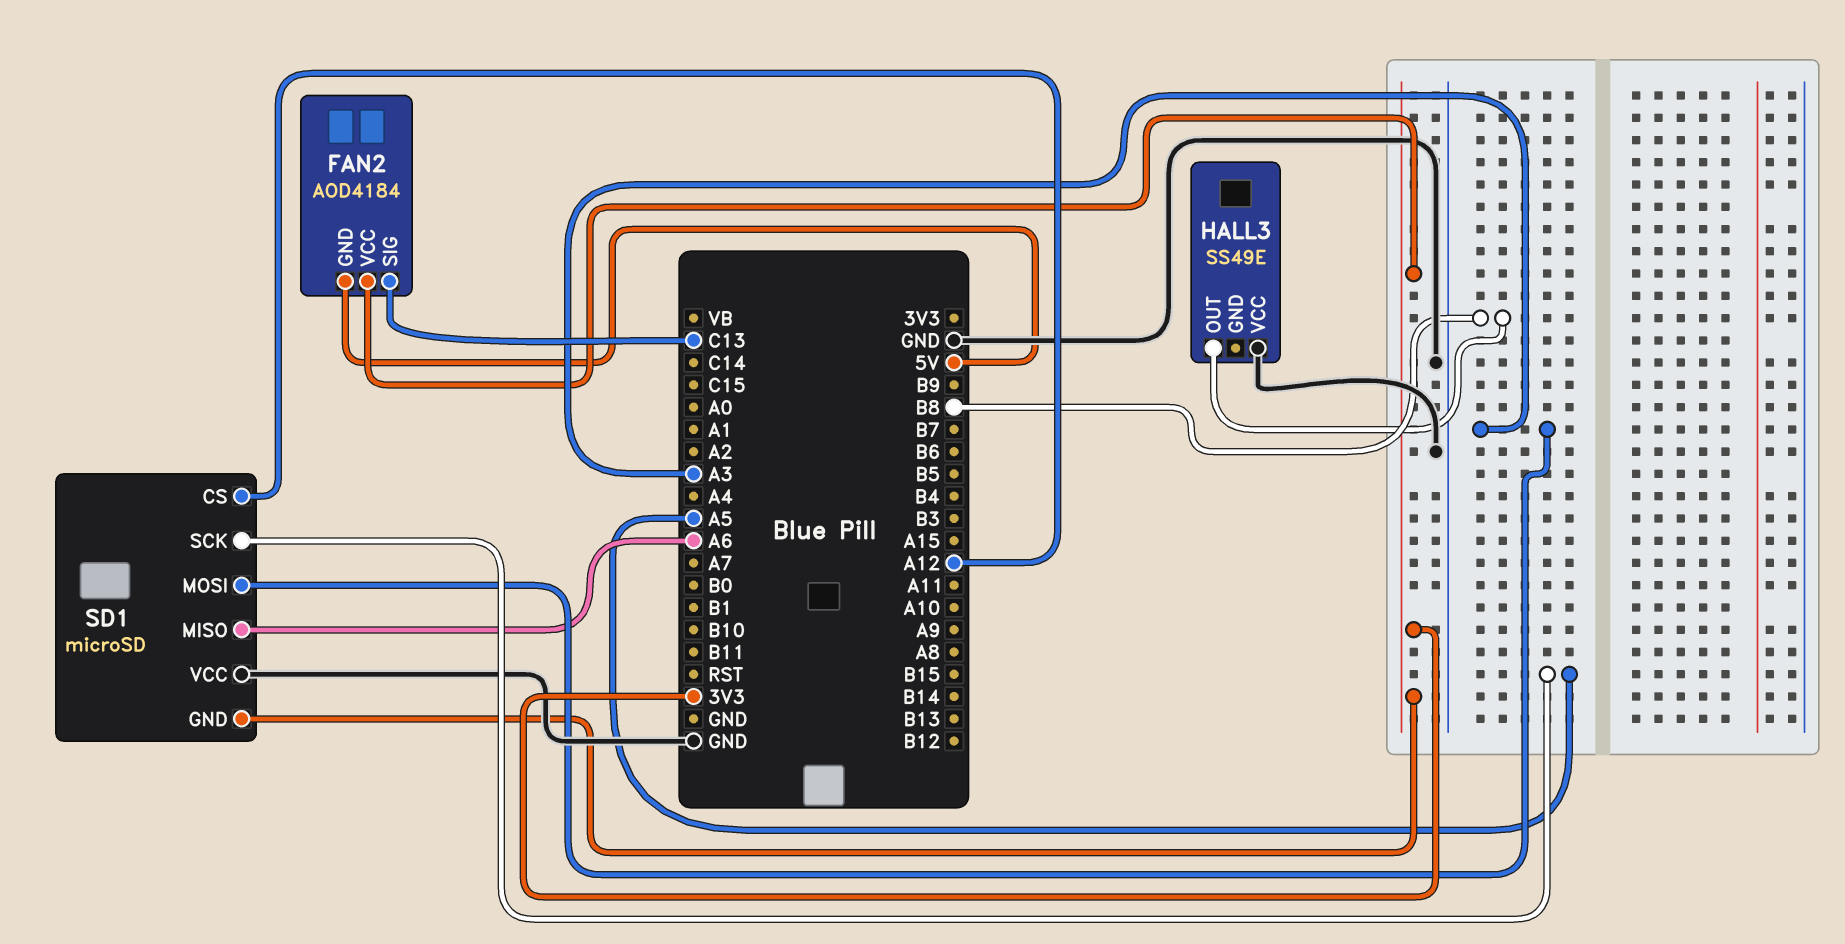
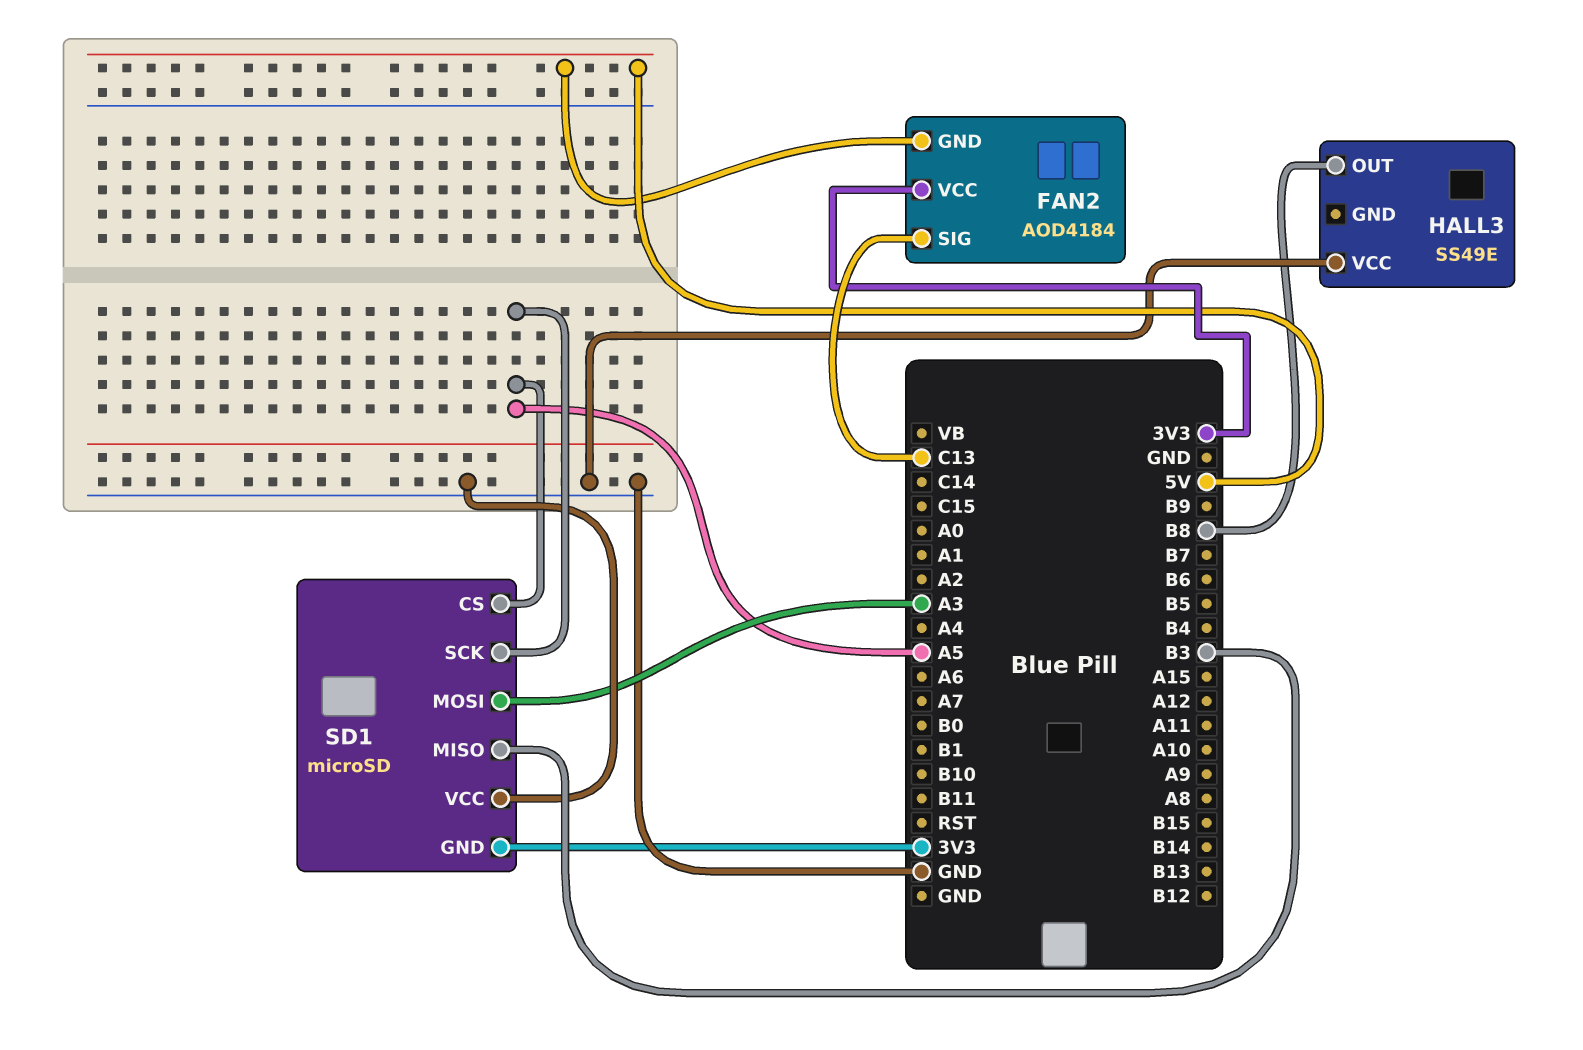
SD1 pin CS: A12 -> A5
SD1 pin MISO: A6 -> B3

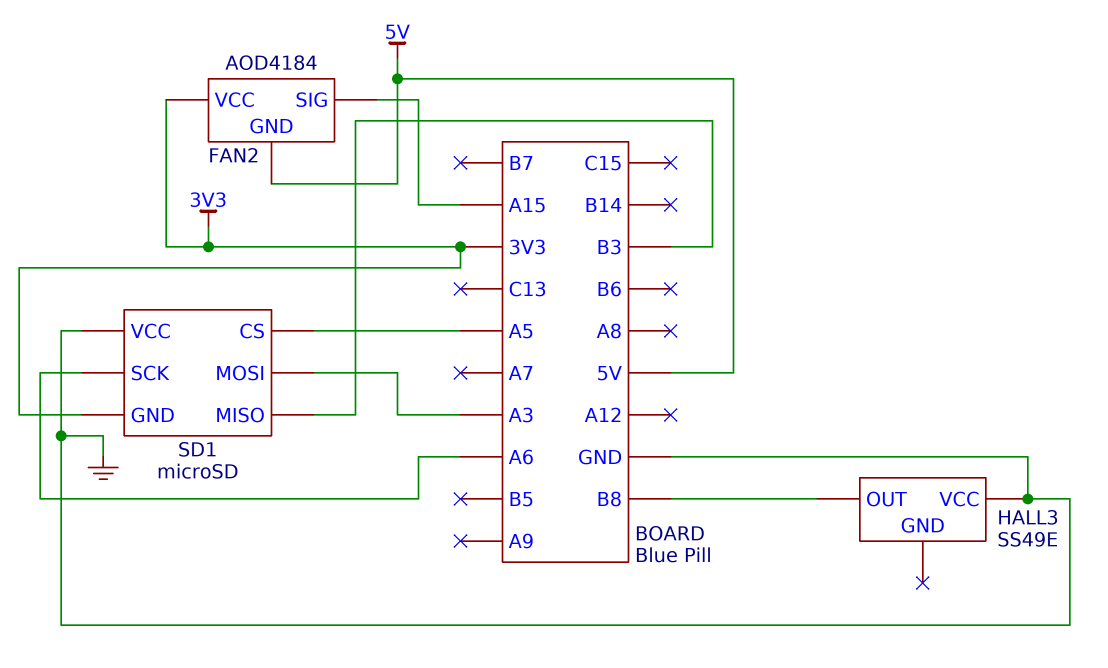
FAN2 pin SIG: C13 -> A15
SD1 pin SCK: A5 -> A6

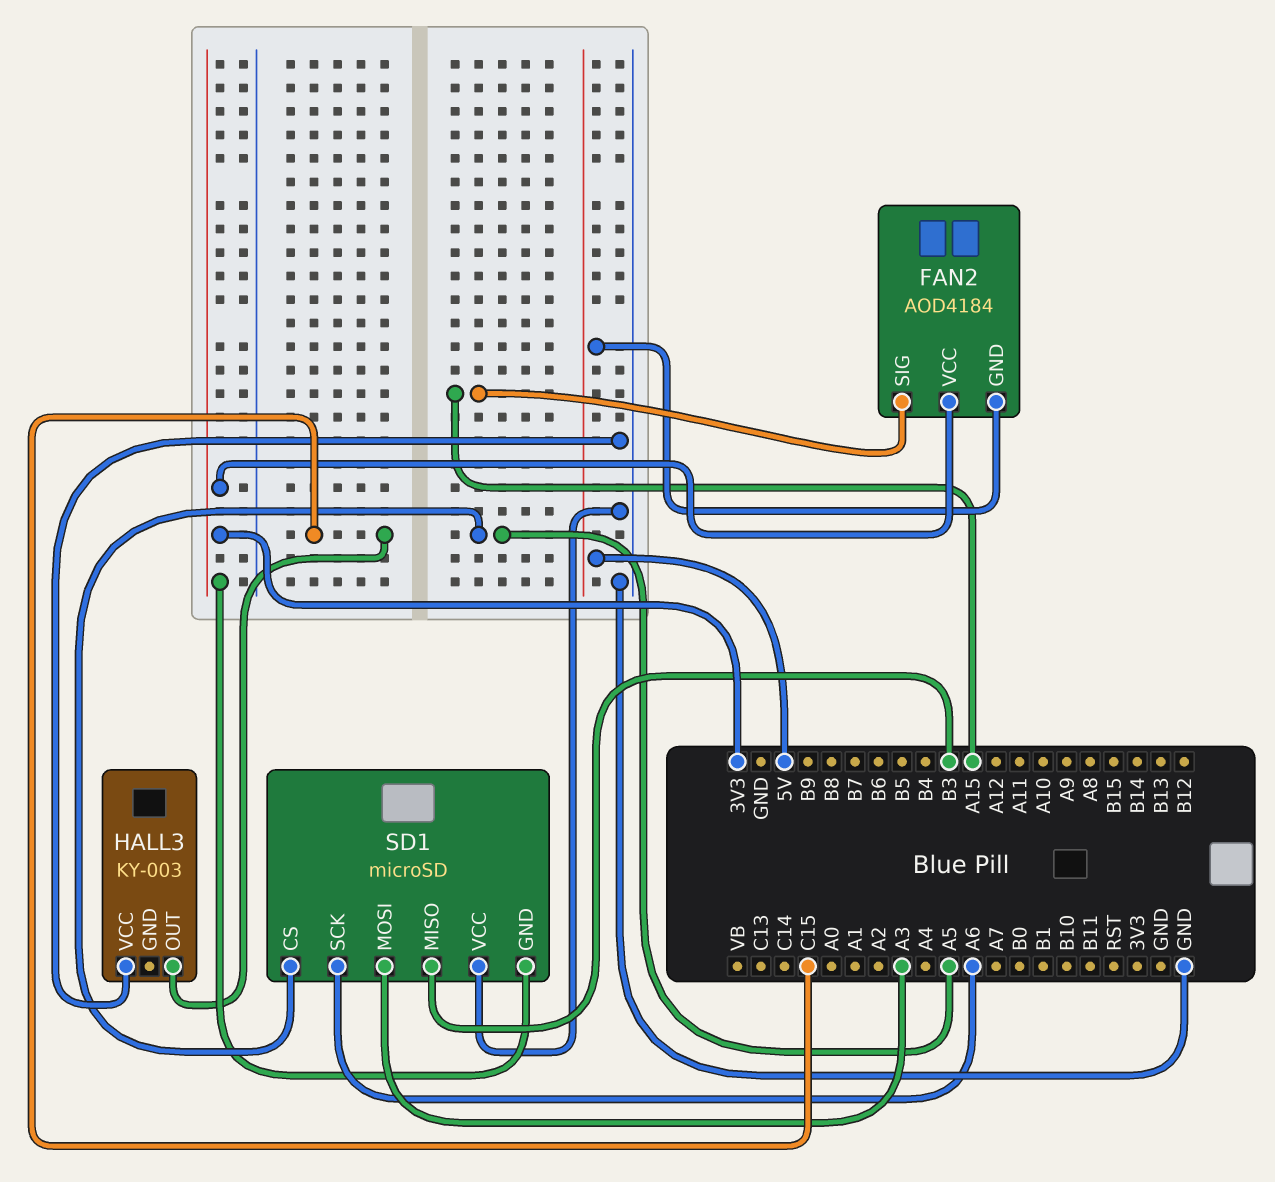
HALL3: SS49E -> KY-003
HALL3 pin OUT: B8 -> C15

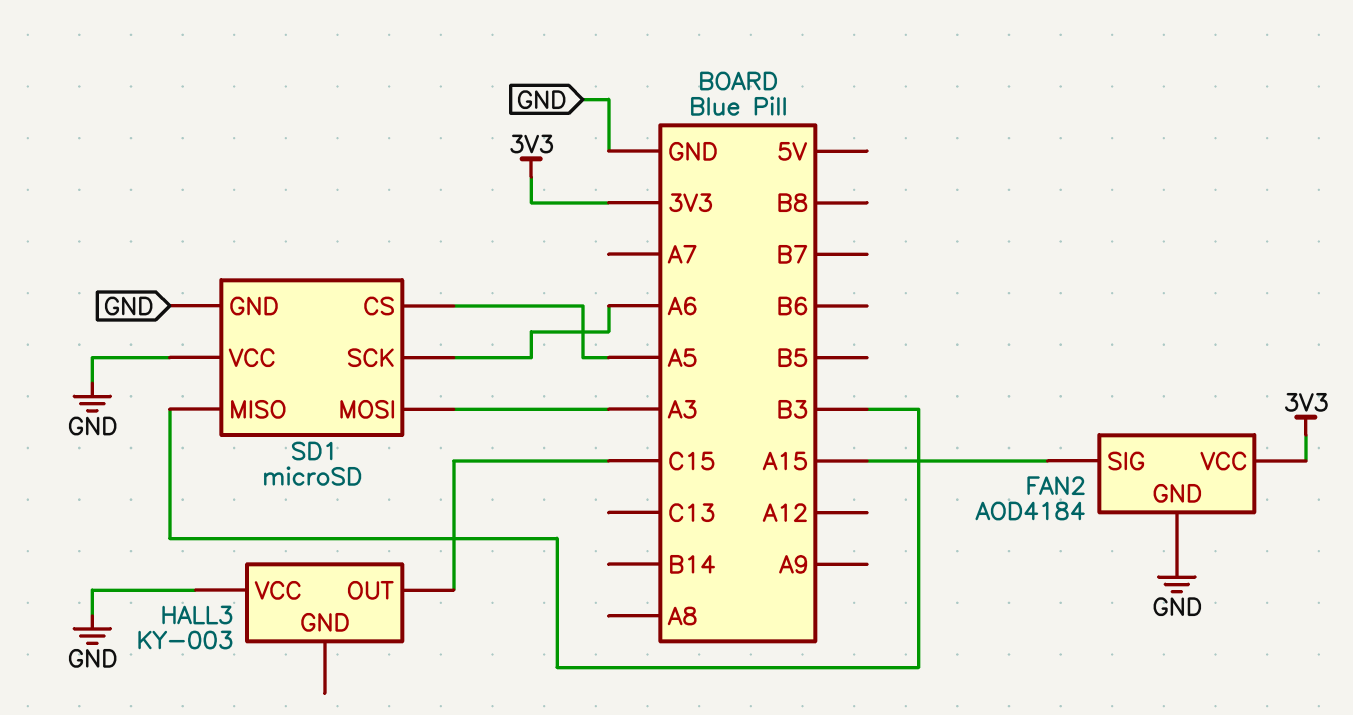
FAN2 pin GND: 5V -> GND
SD1 pin GND: 3V3 -> GND

